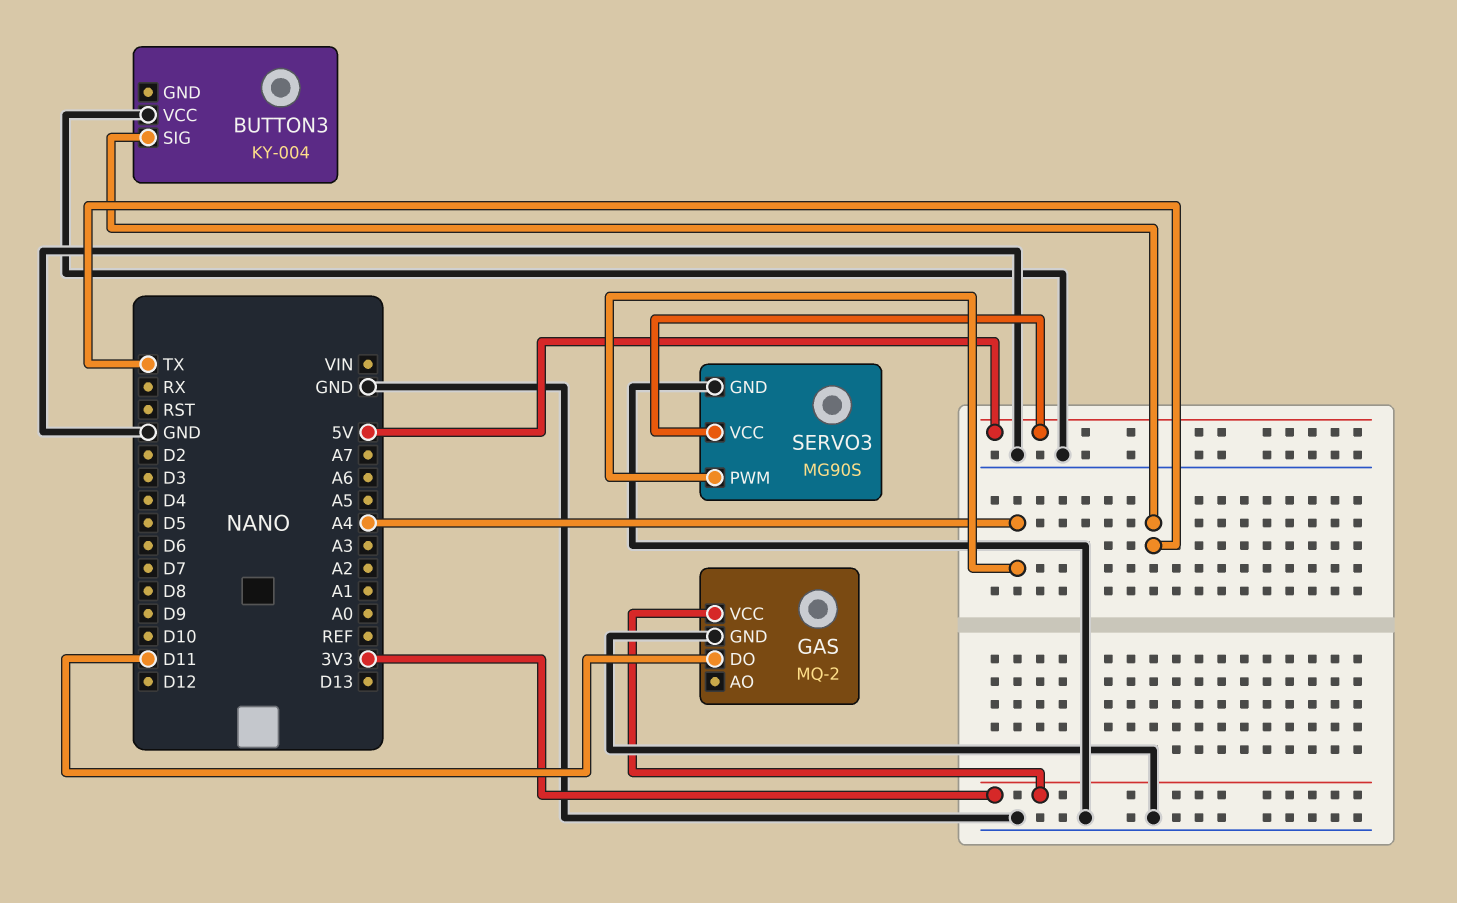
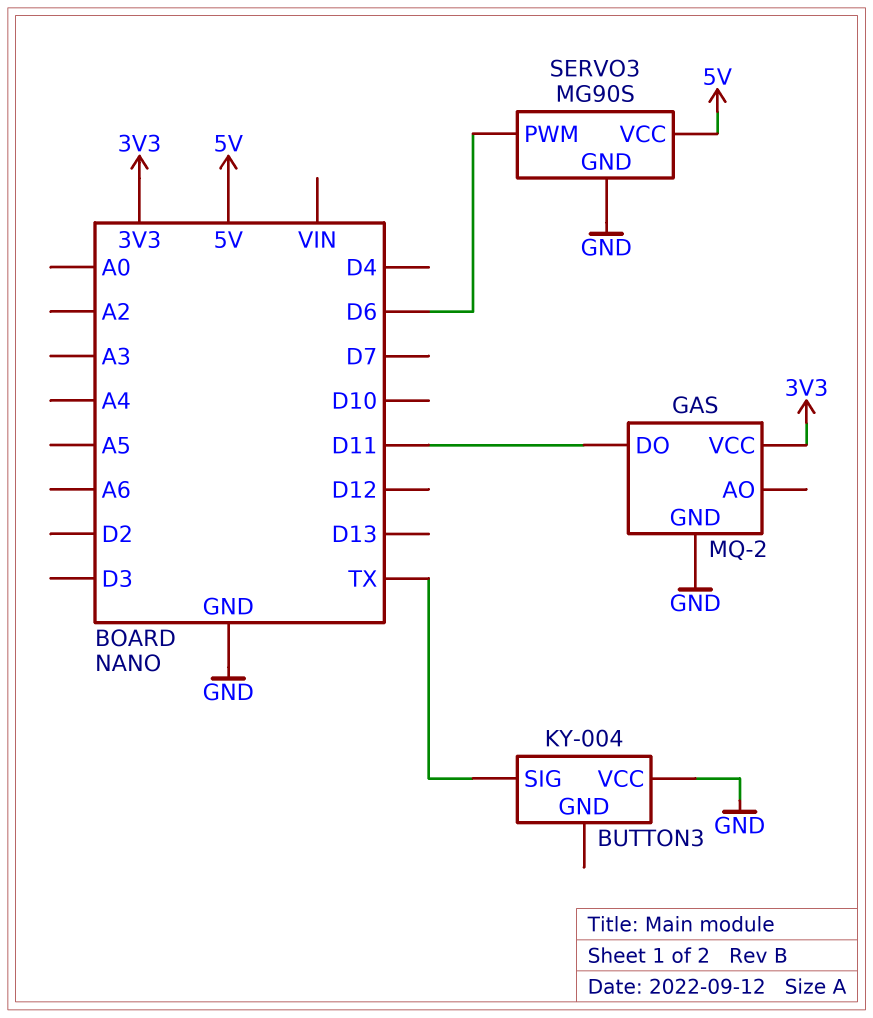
SERVO3 pin PWM: A4 -> D6

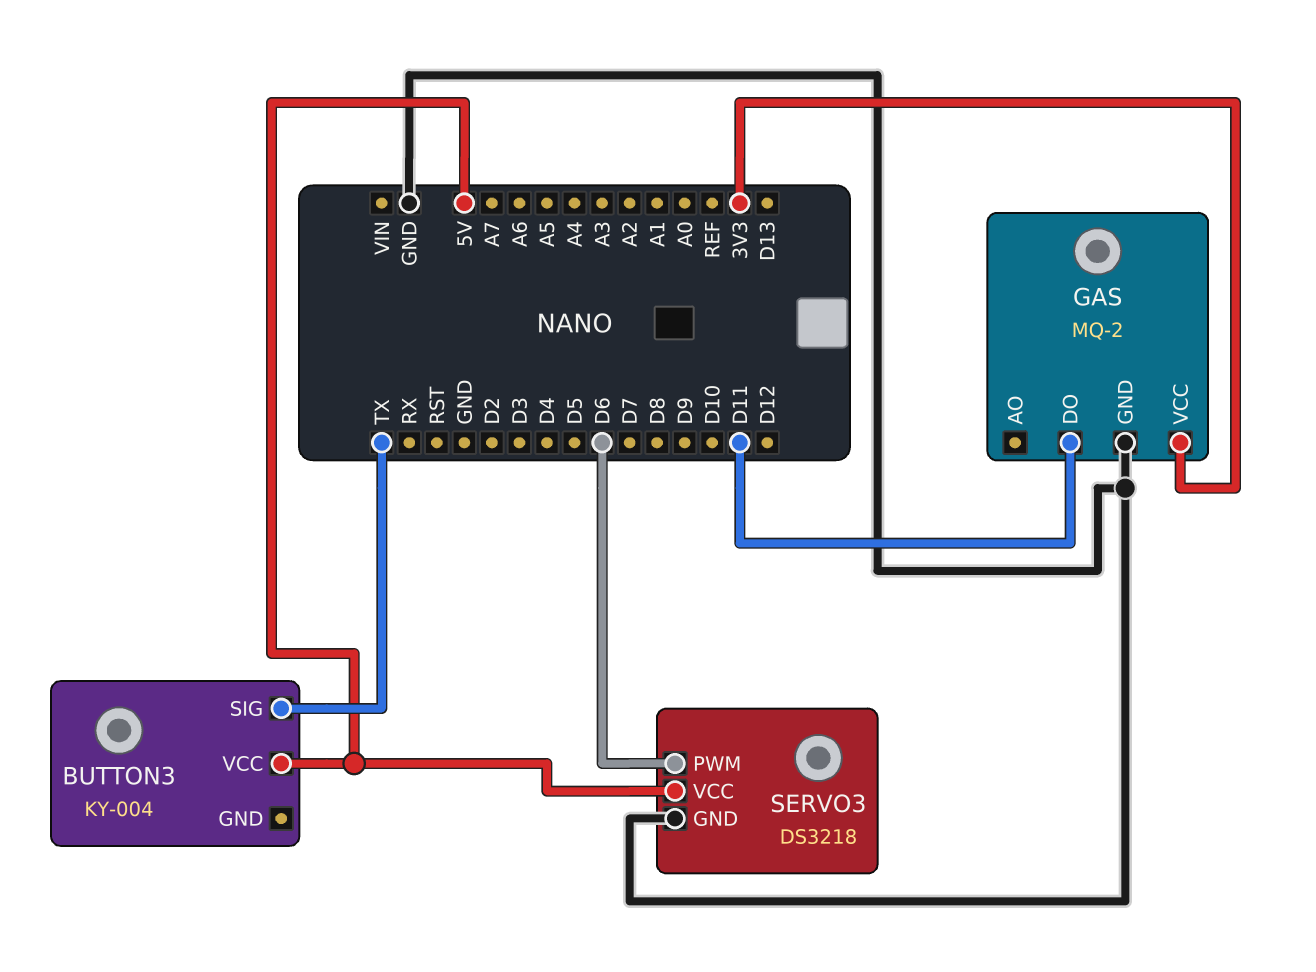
BUTTON3 pin VCC: GND -> 5V
SERVO3: MG90S -> DS3218

